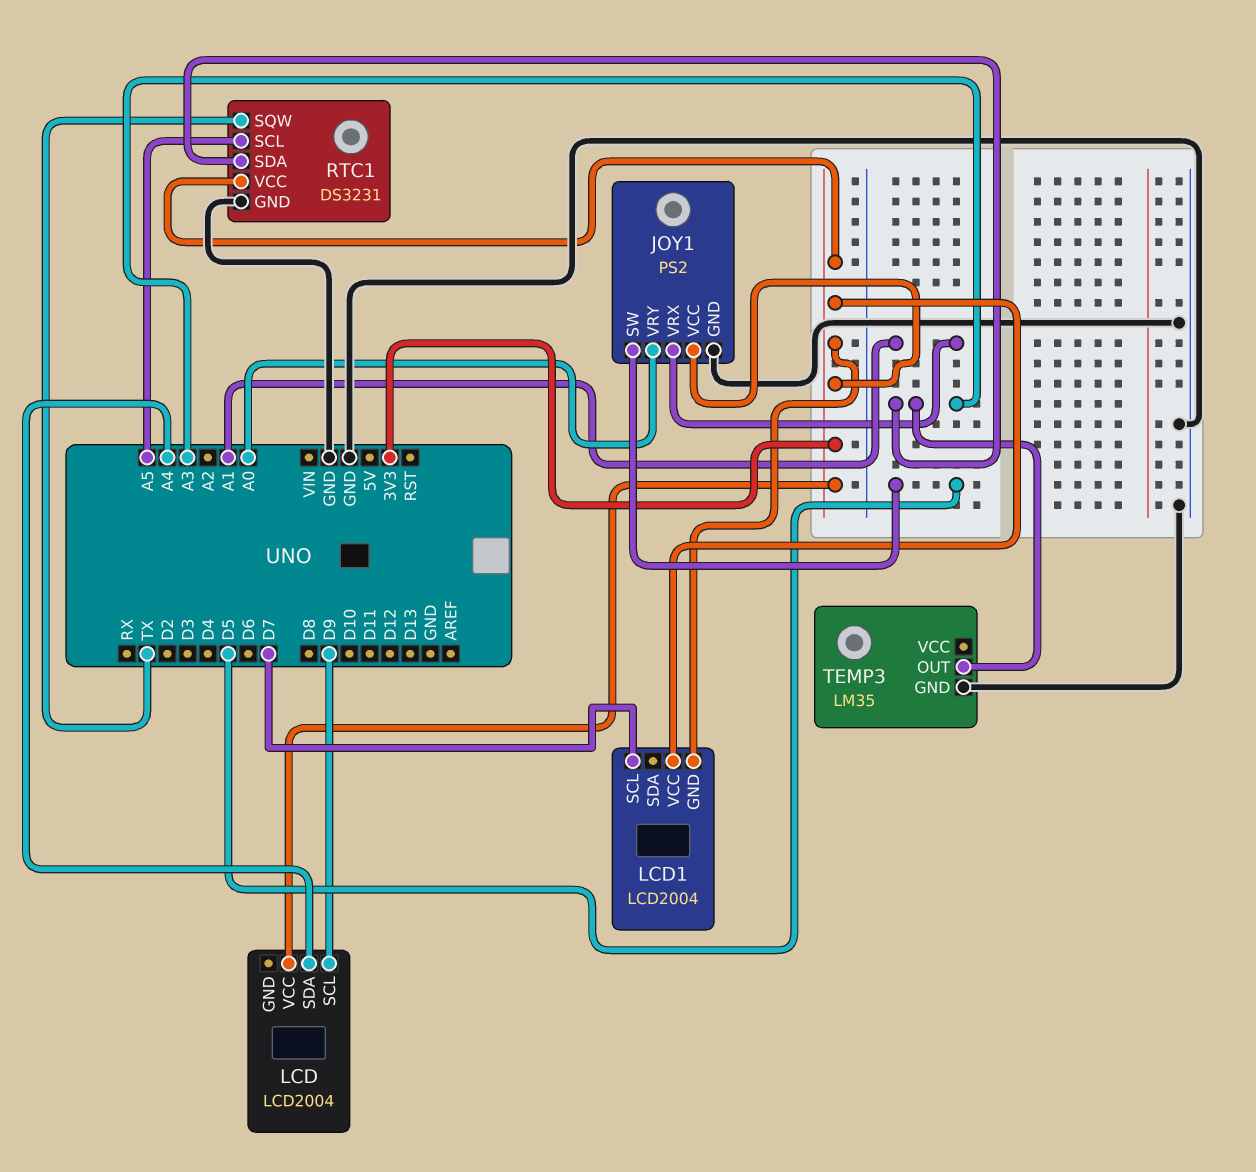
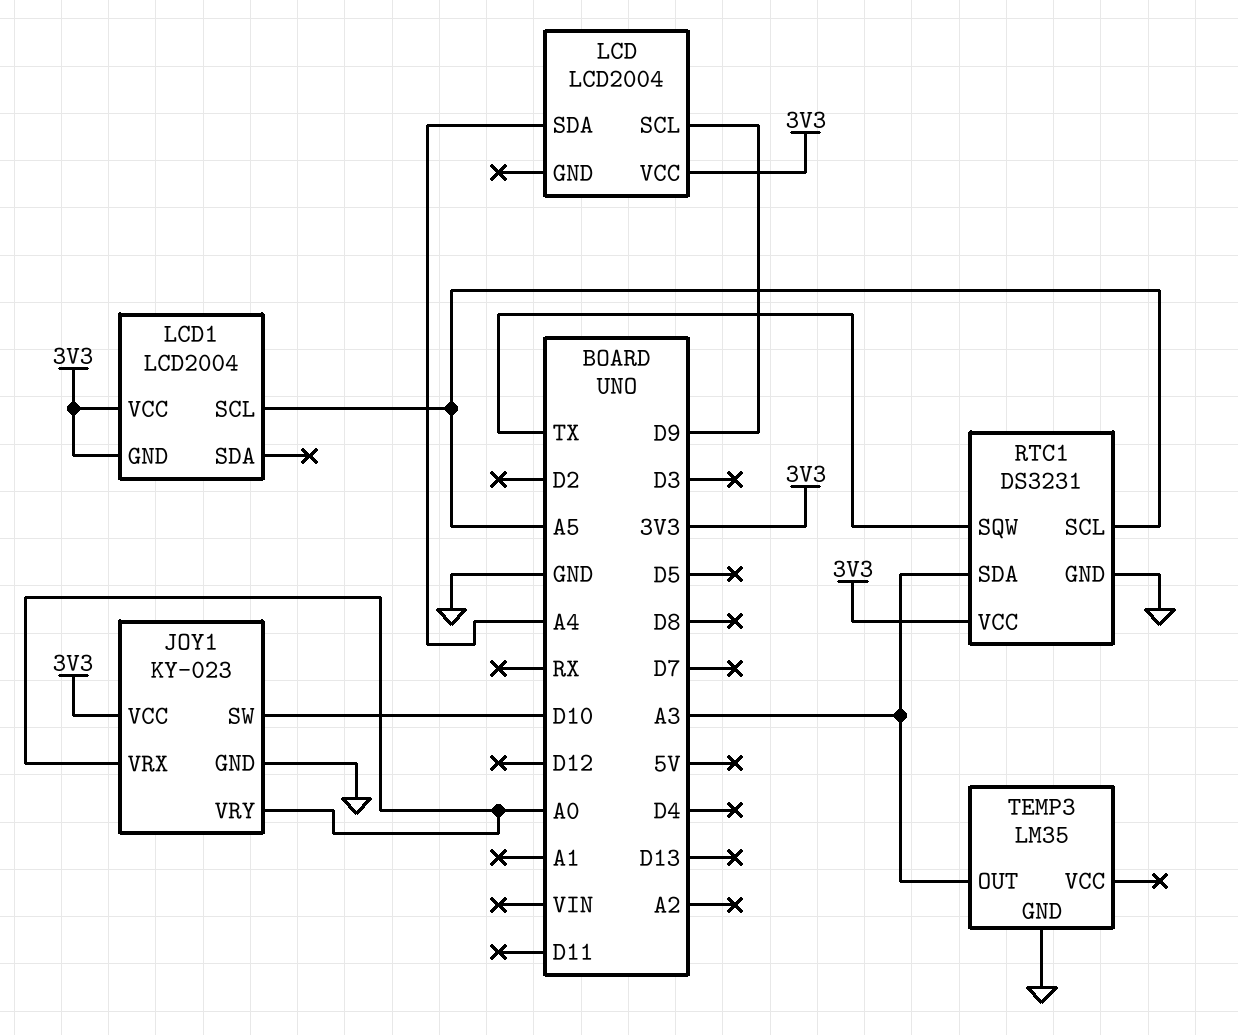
JOY1: PS2 -> KY-023
JOY1 pin SW: D5 -> D10
JOY1 pin VRX: A1 -> A0
LCD1 pin SCL: D7 -> A5

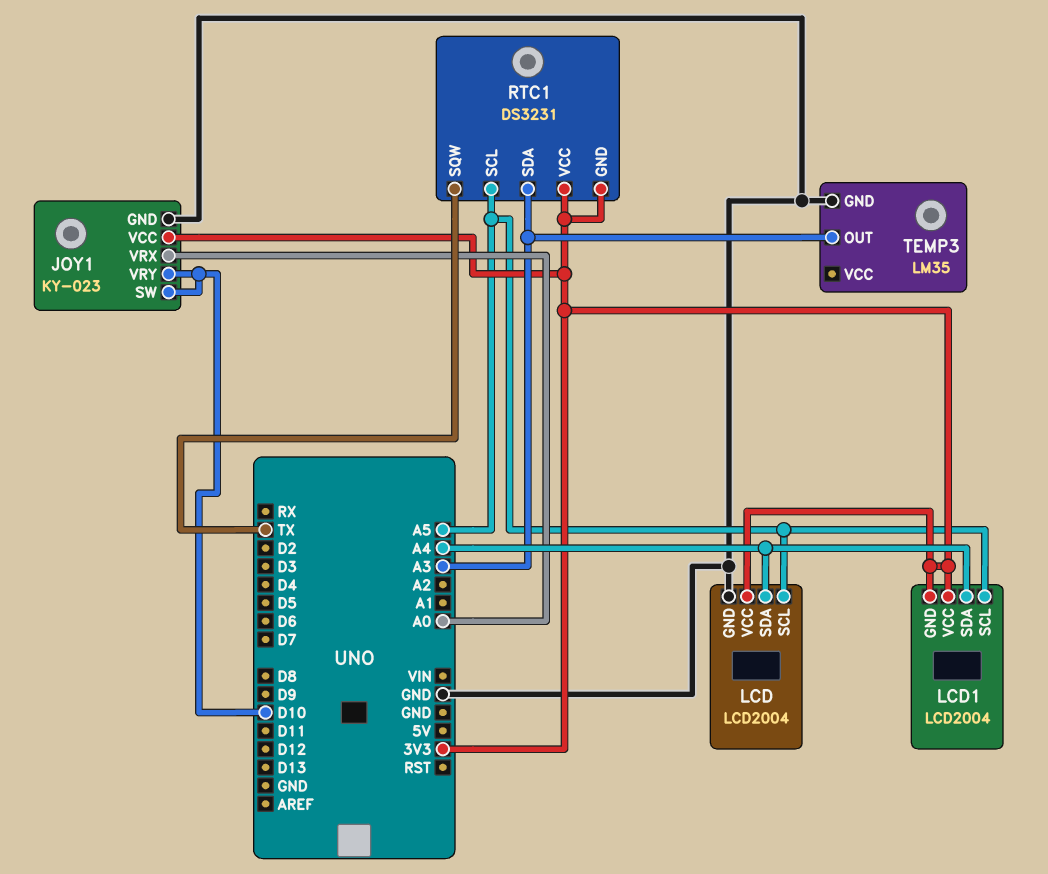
JOY1 pin VRY: A0 -> D10
LCD pin GND: none -> GND
LCD pin SCL: D9 -> A5
LCD1 pin SDA: none -> A4
RTC1 pin GND: GND -> 3V3

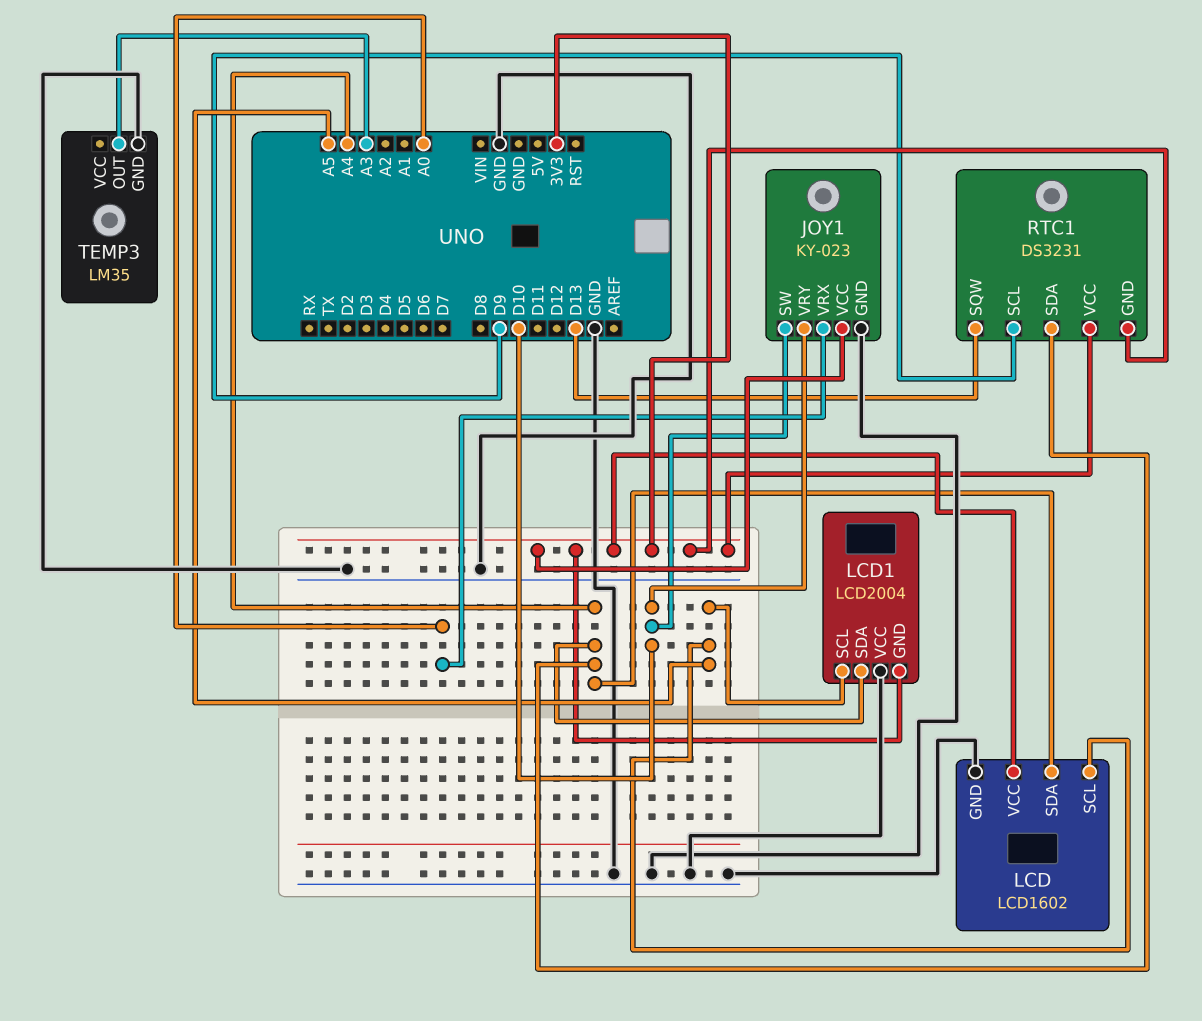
LCD: LCD2004 -> LCD1602
LCD1 pin VCC: 3V3 -> GND
RTC1 pin SCL: A5 -> D9
RTC1 pin SDA: A3 -> A4
RTC1 pin SQW: TX -> D13

